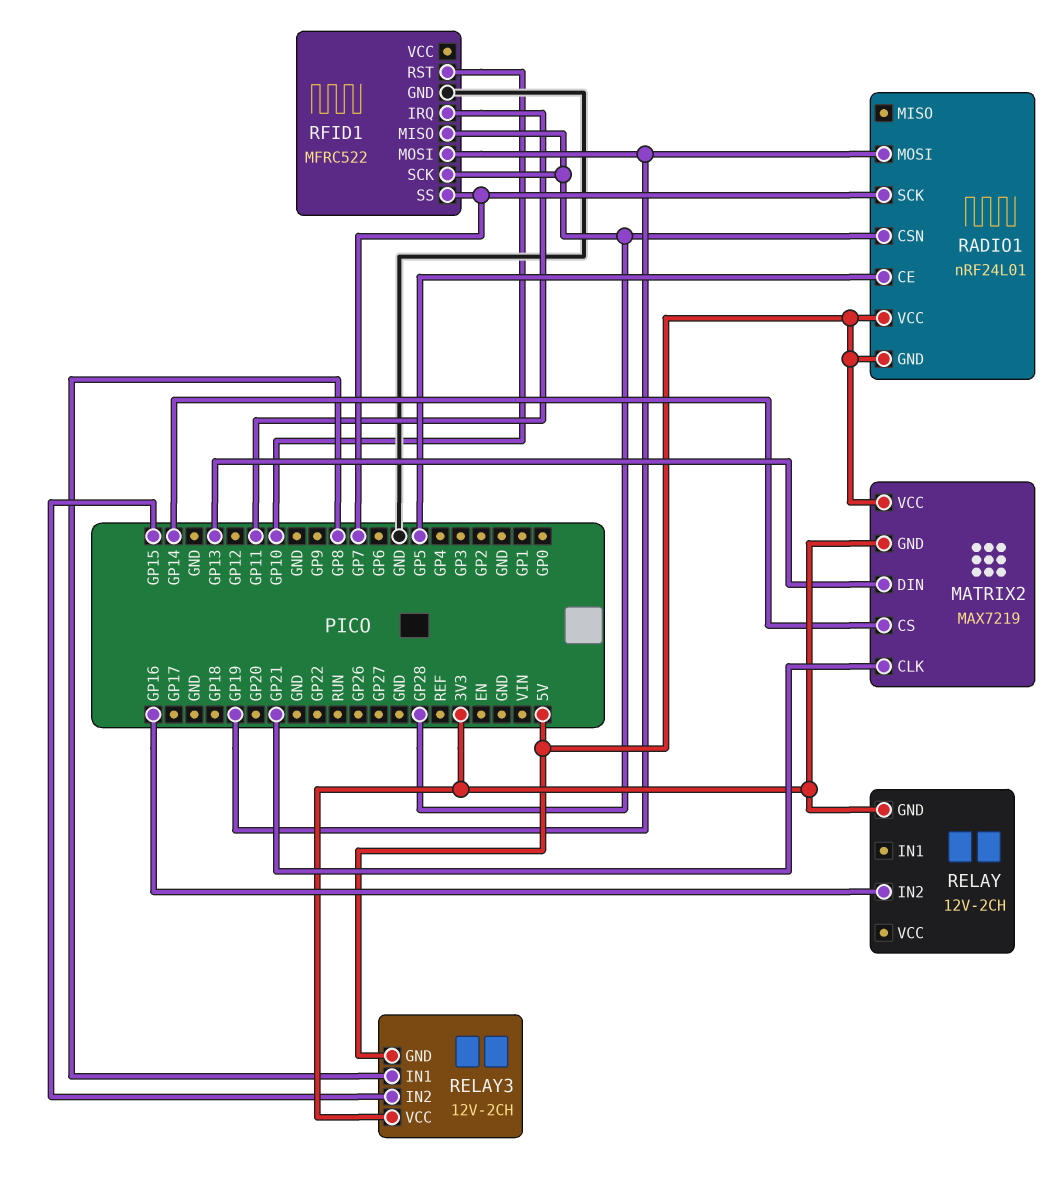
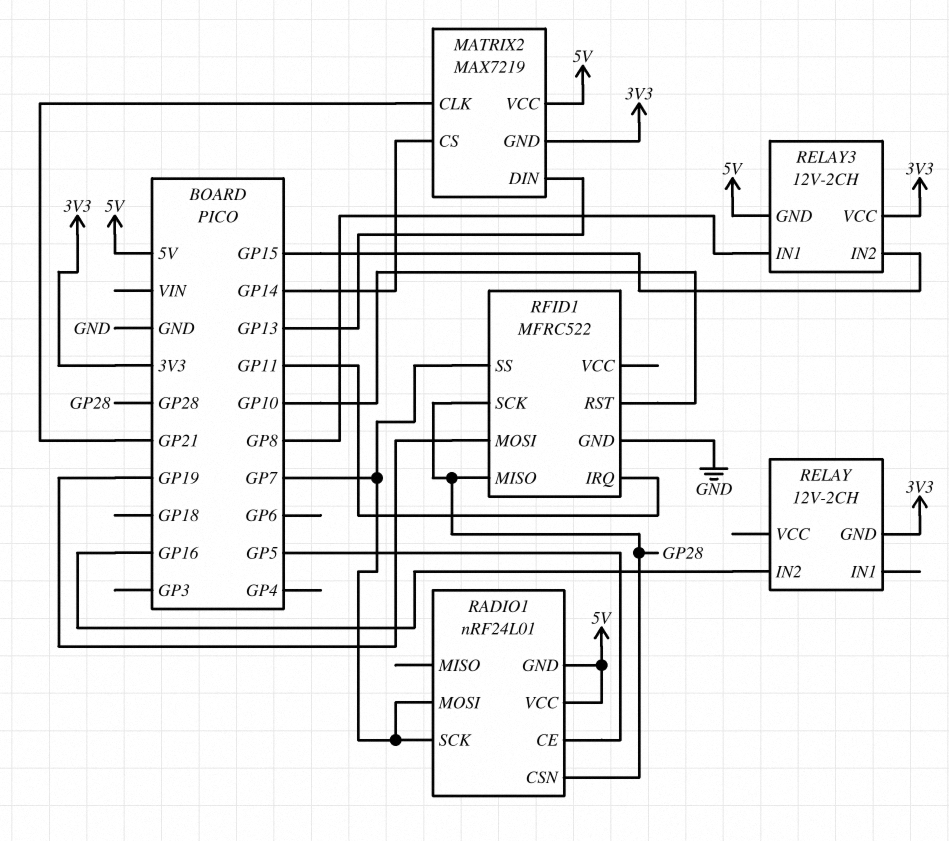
RADIO1 pin MOSI: GP19 -> GP7

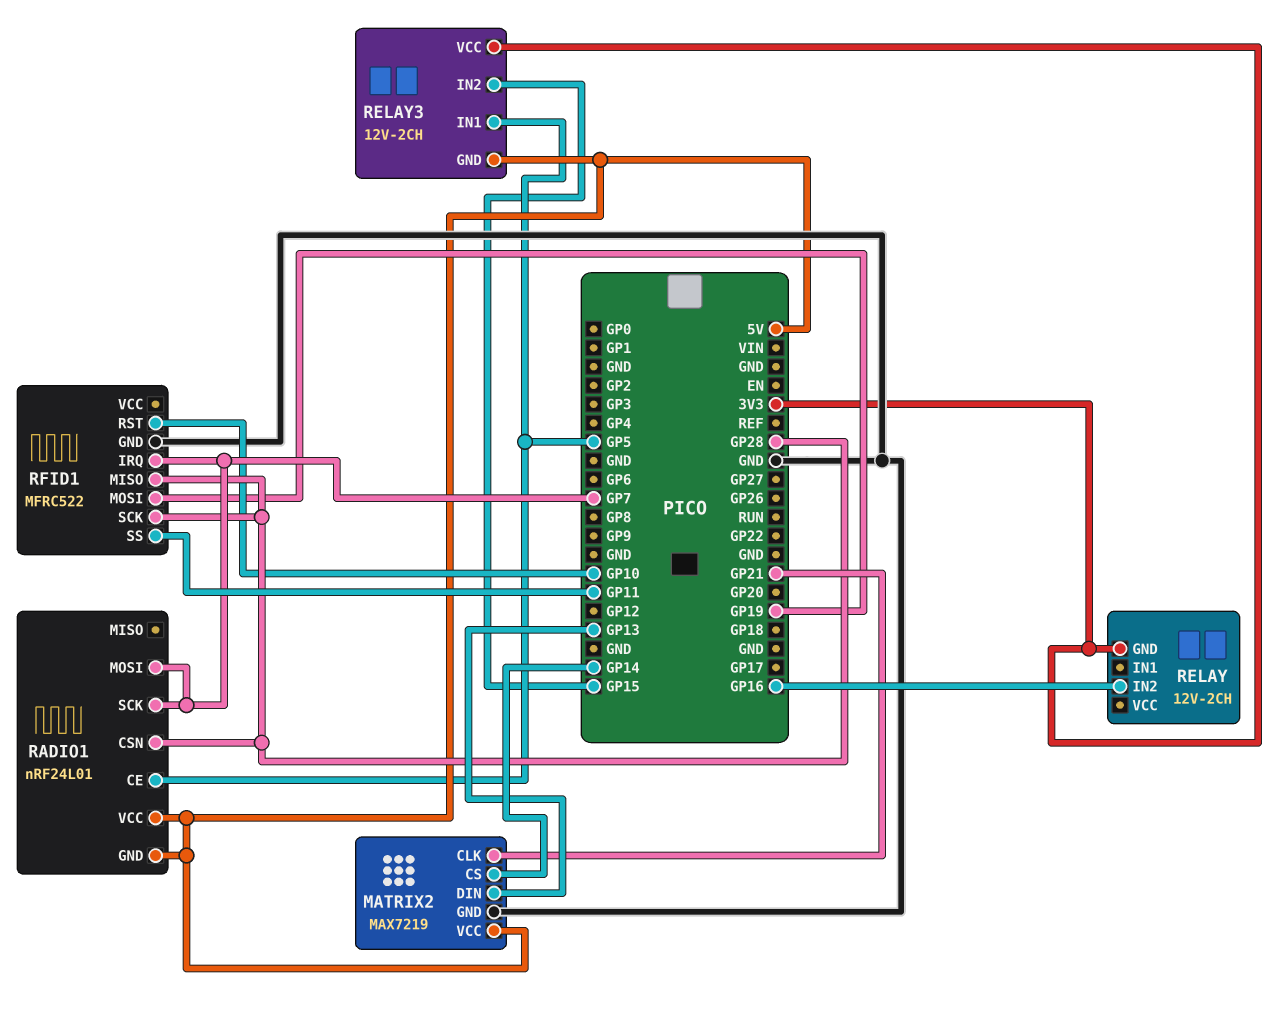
MATRIX2 pin GND: 3V3 -> GND
RELAY3 pin IN1: GP8 -> GP5
RFID1 pin IRQ: GP11 -> GP7
RFID1 pin SS: GP7 -> GP11

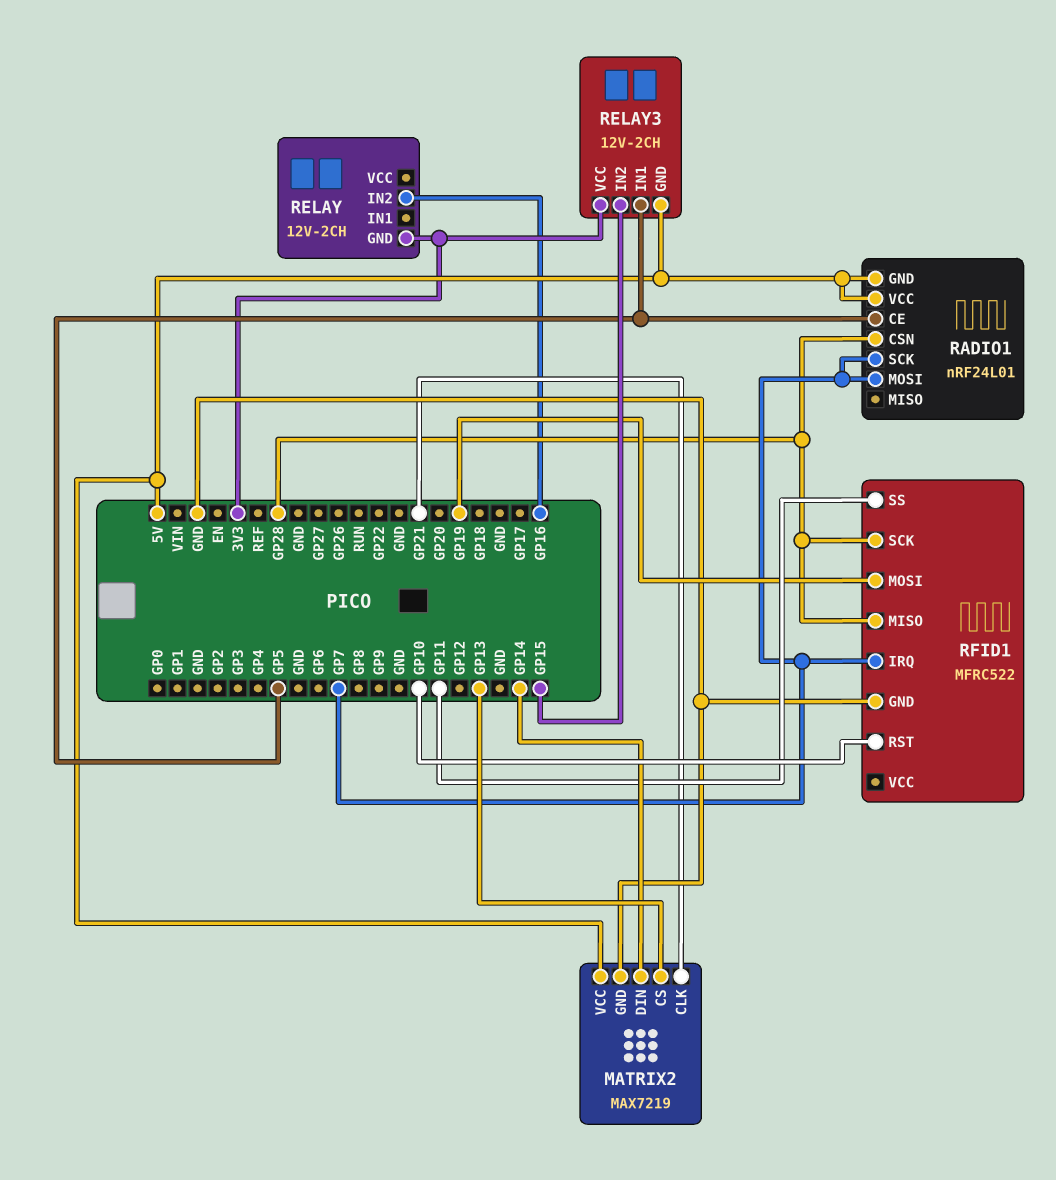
MATRIX2 pin CS: GP14 -> GP13
MATRIX2 pin DIN: GP13 -> GP14

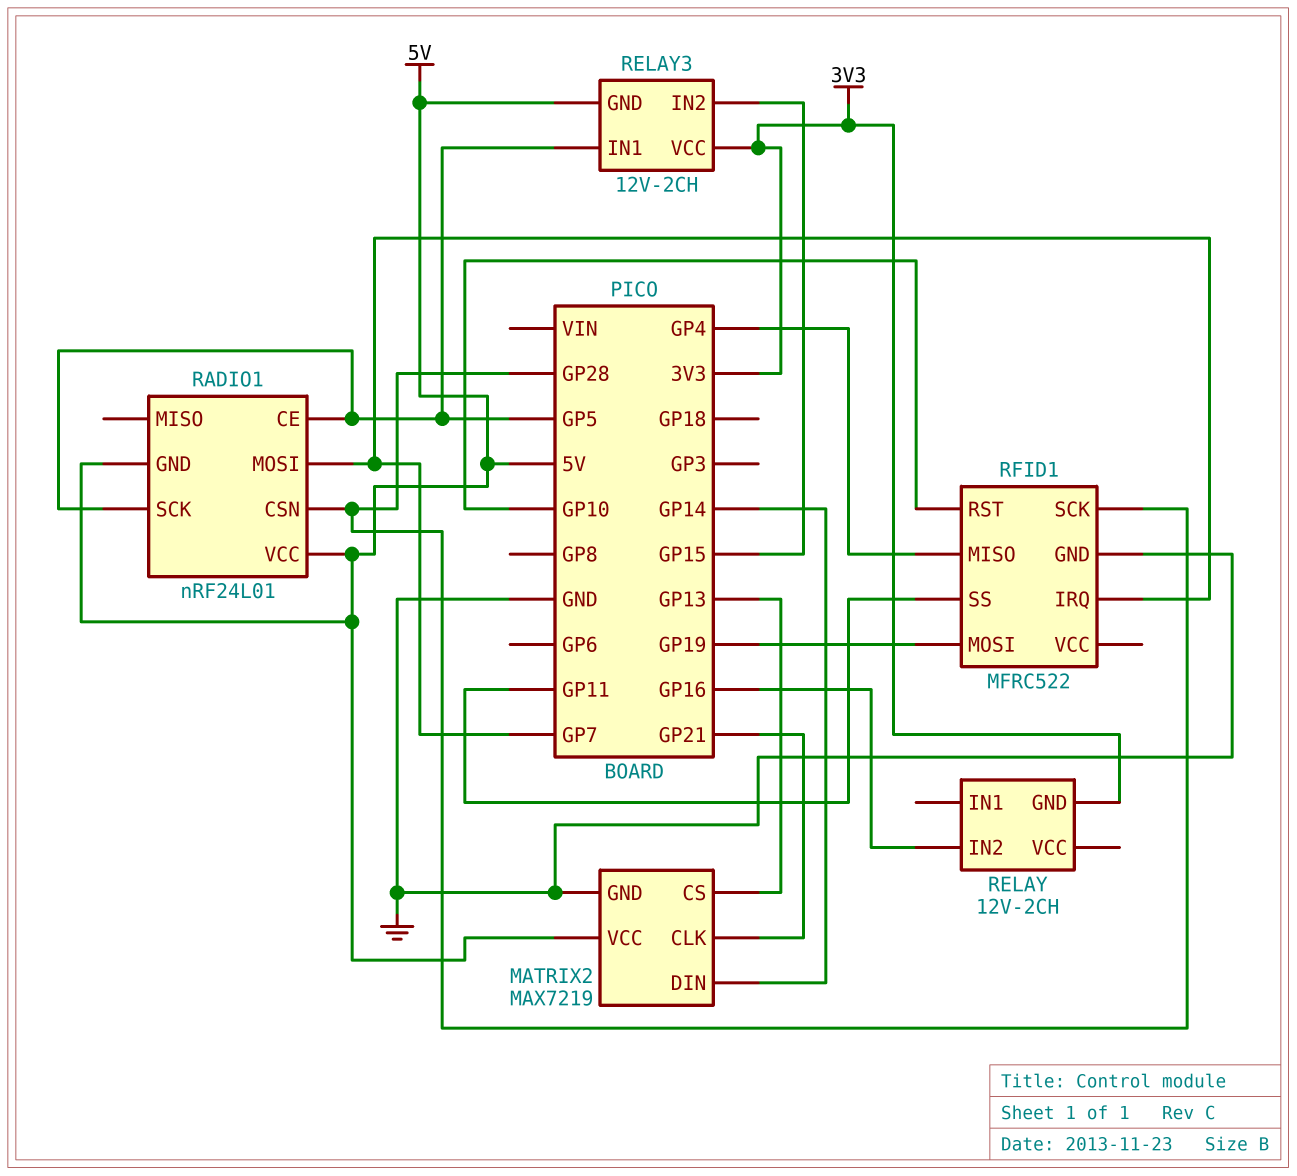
RADIO1 pin SCK: GP7 -> GP5
RFID1 pin MISO: GP28 -> GP4

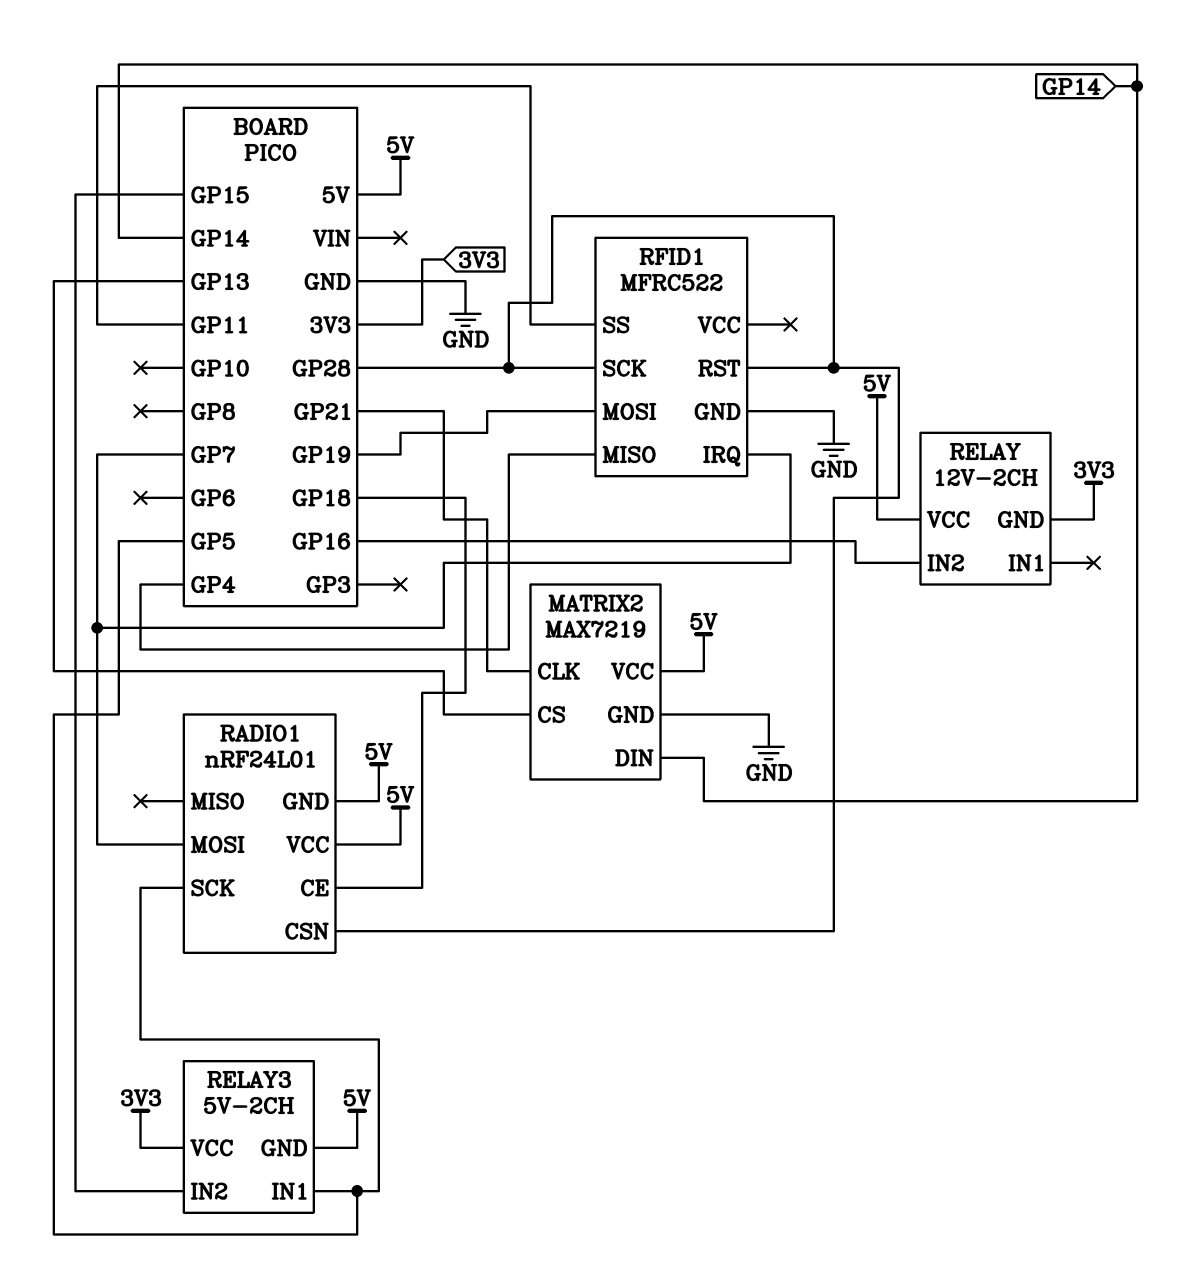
RADIO1 pin CE: GP5 -> GP18
RELAY pin VCC: none -> 5V
RELAY3: 12V-2CH -> 5V-2CH
RFID1 pin RST: GP10 -> GP28

